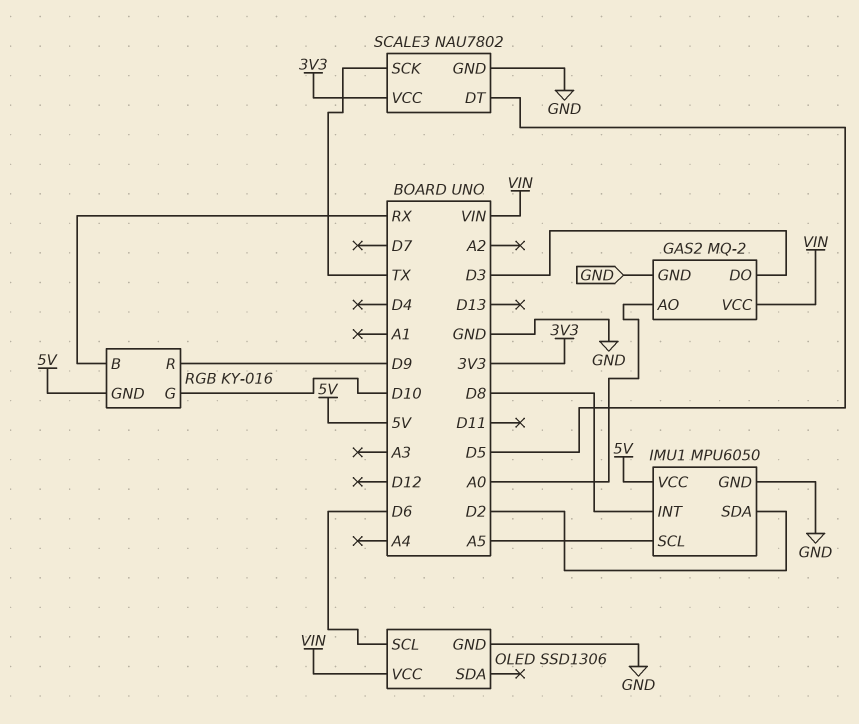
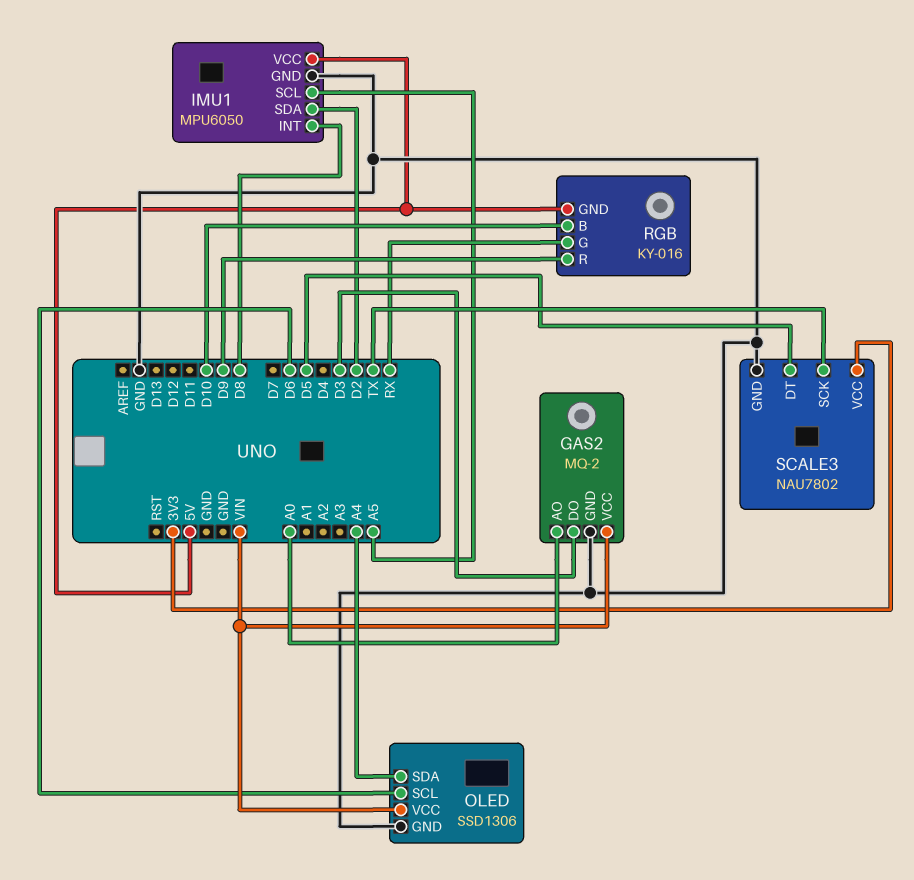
OLED pin SDA: none -> A4
RGB pin B: RX -> D10
RGB pin G: D10 -> RX

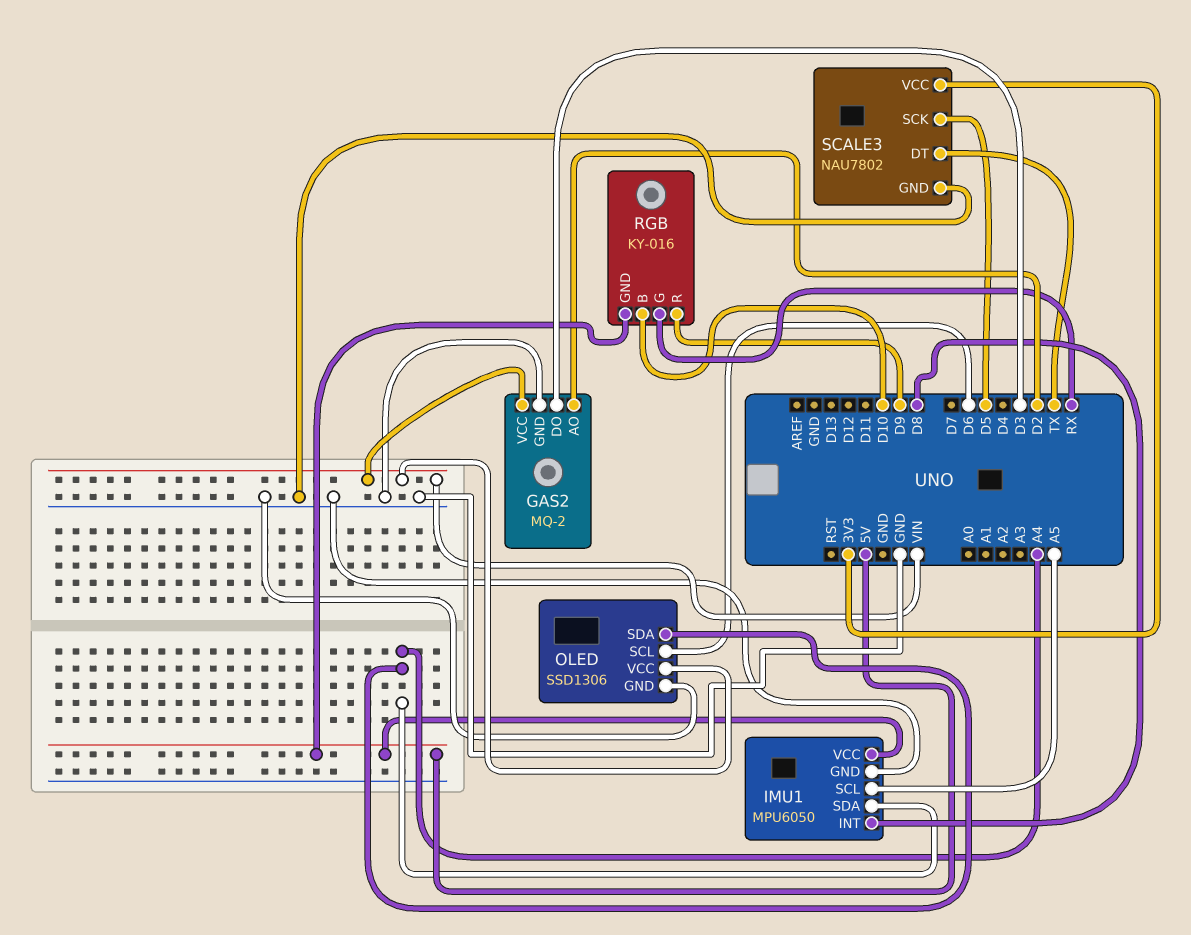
GAS2 pin AO: A0 -> D2
IMU1 pin SDA: D2 -> A4
SCALE3 pin DT: D5 -> TX
SCALE3 pin SCK: TX -> D5

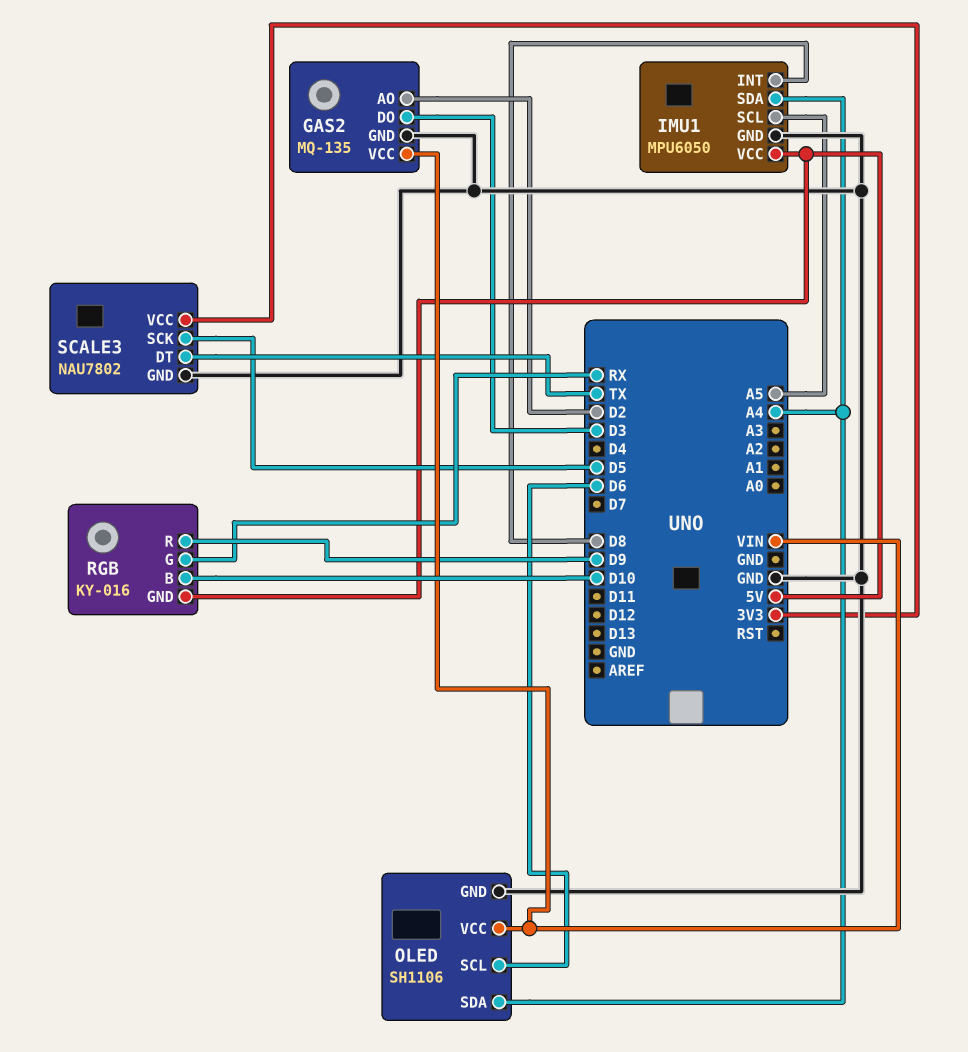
GAS2: MQ-2 -> MQ-135
OLED: SSD1306 -> SH1106

